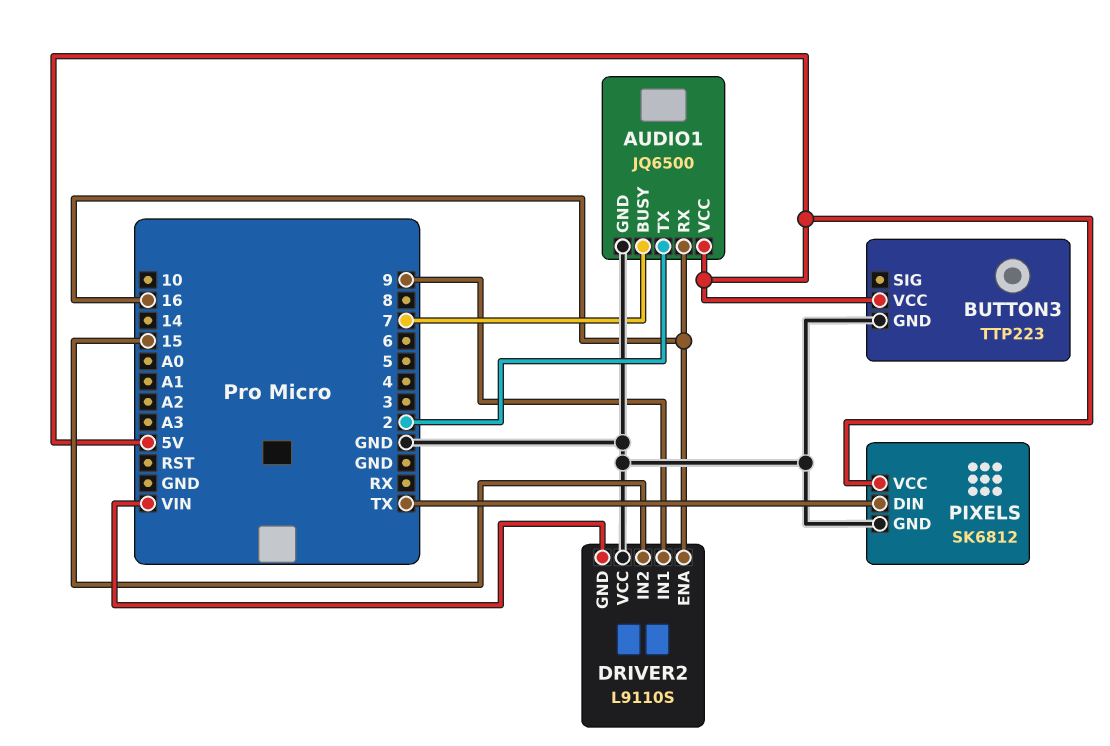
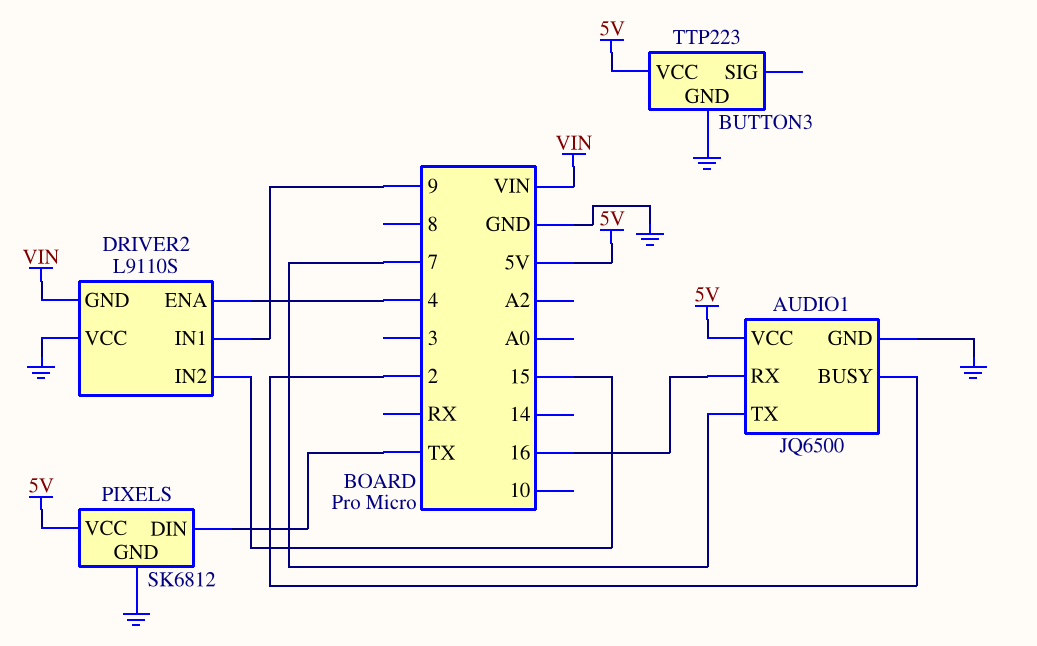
AUDIO1 pin BUSY: 7 -> 2
AUDIO1 pin TX: 2 -> 7
DRIVER2 pin ENA: 16 -> 4

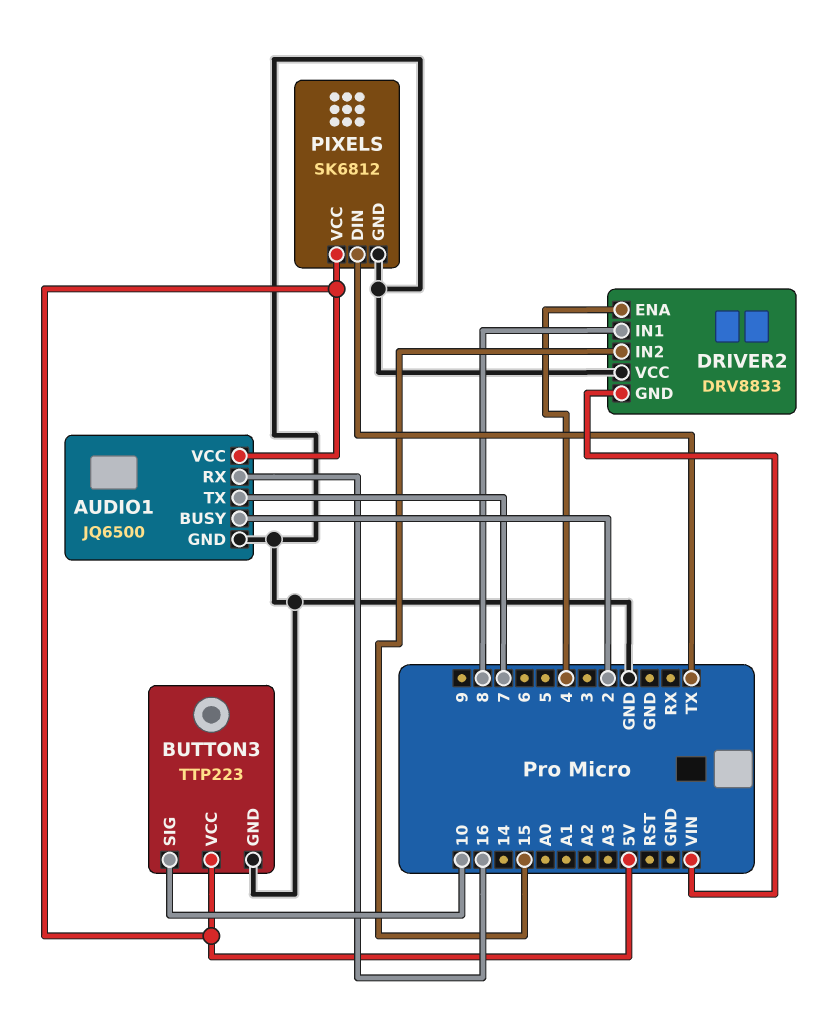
BUTTON3 pin SIG: none -> 10
DRIVER2: L9110S -> DRV8833
DRIVER2 pin IN1: 9 -> 8

